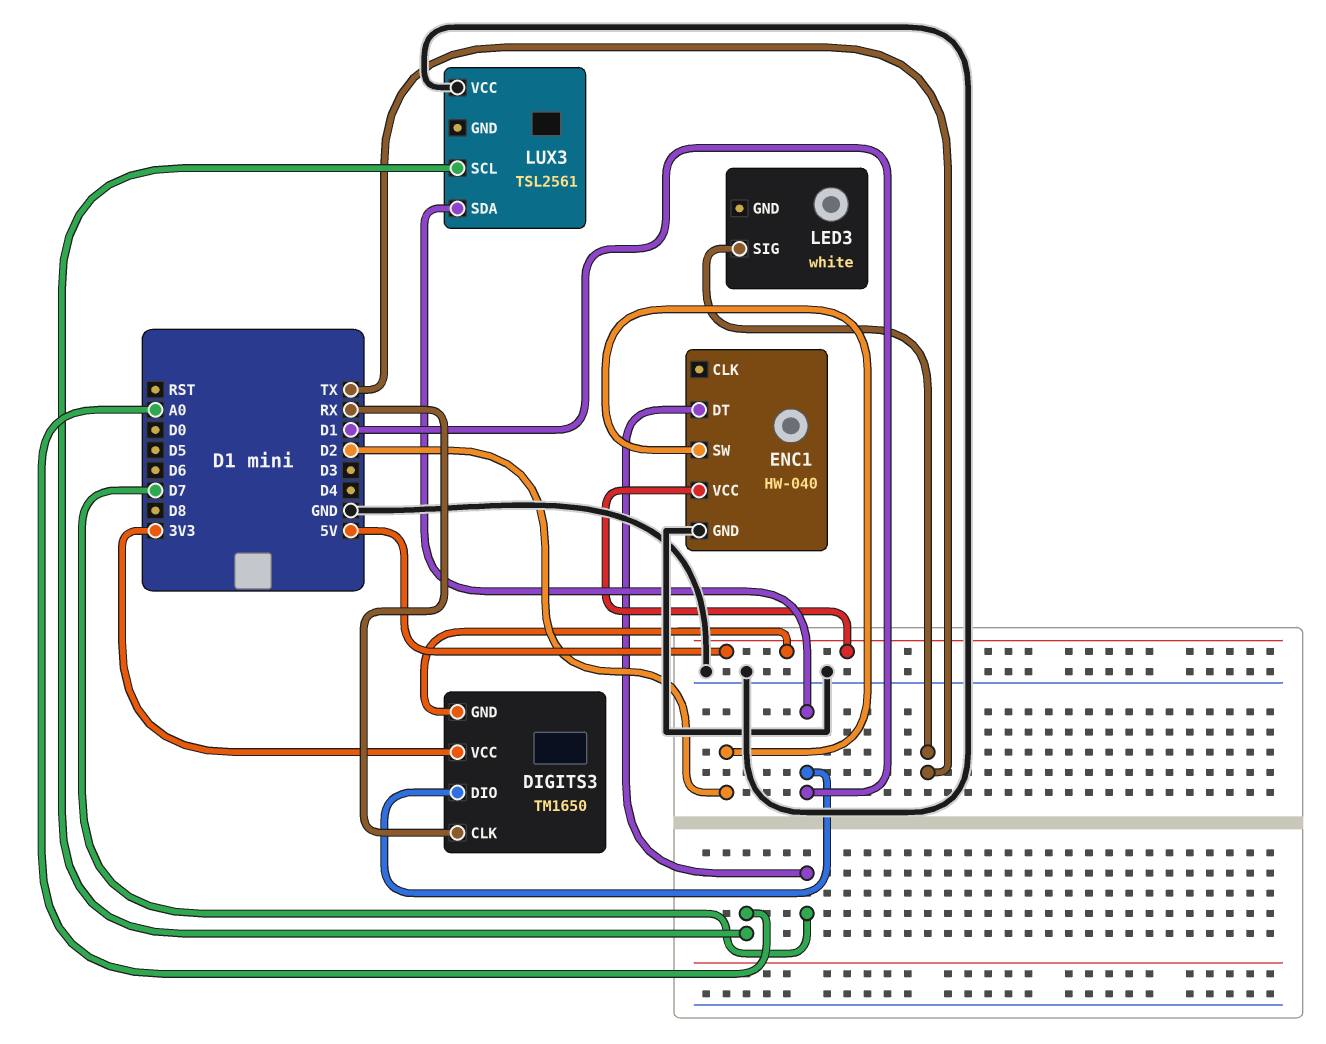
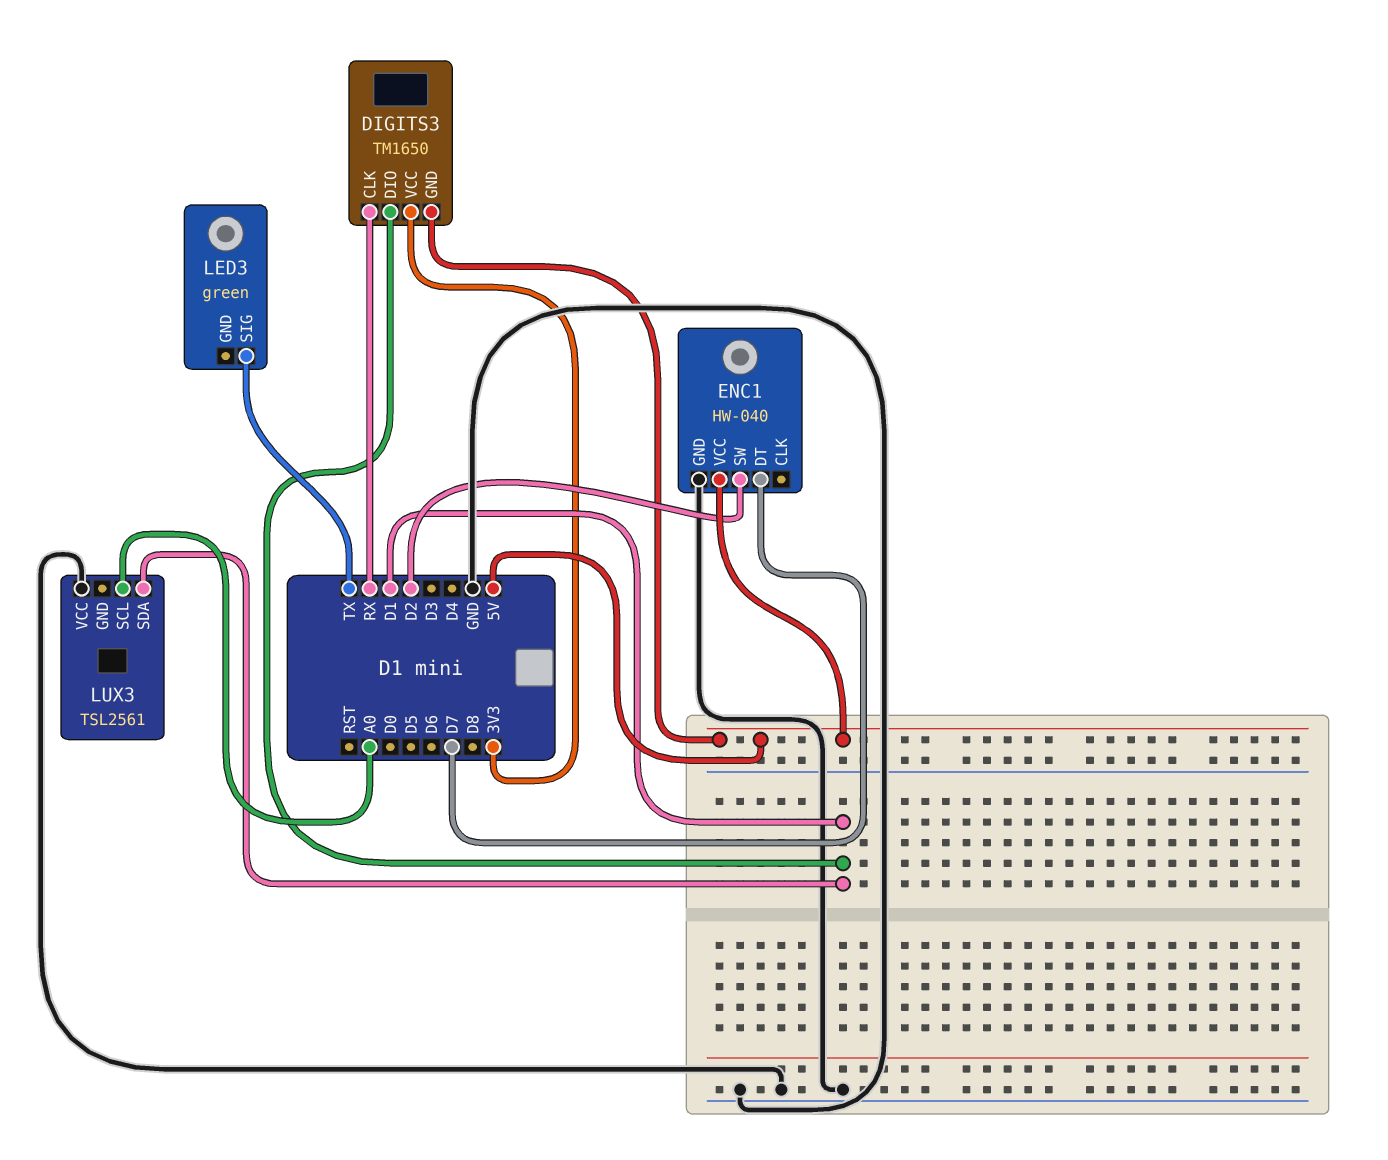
LED3: white -> green

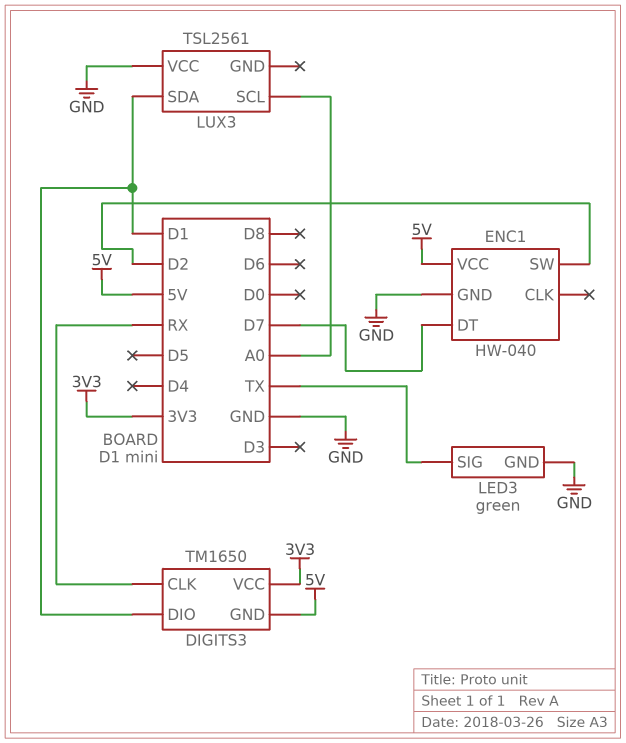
LED3 pin GND: none -> GND

